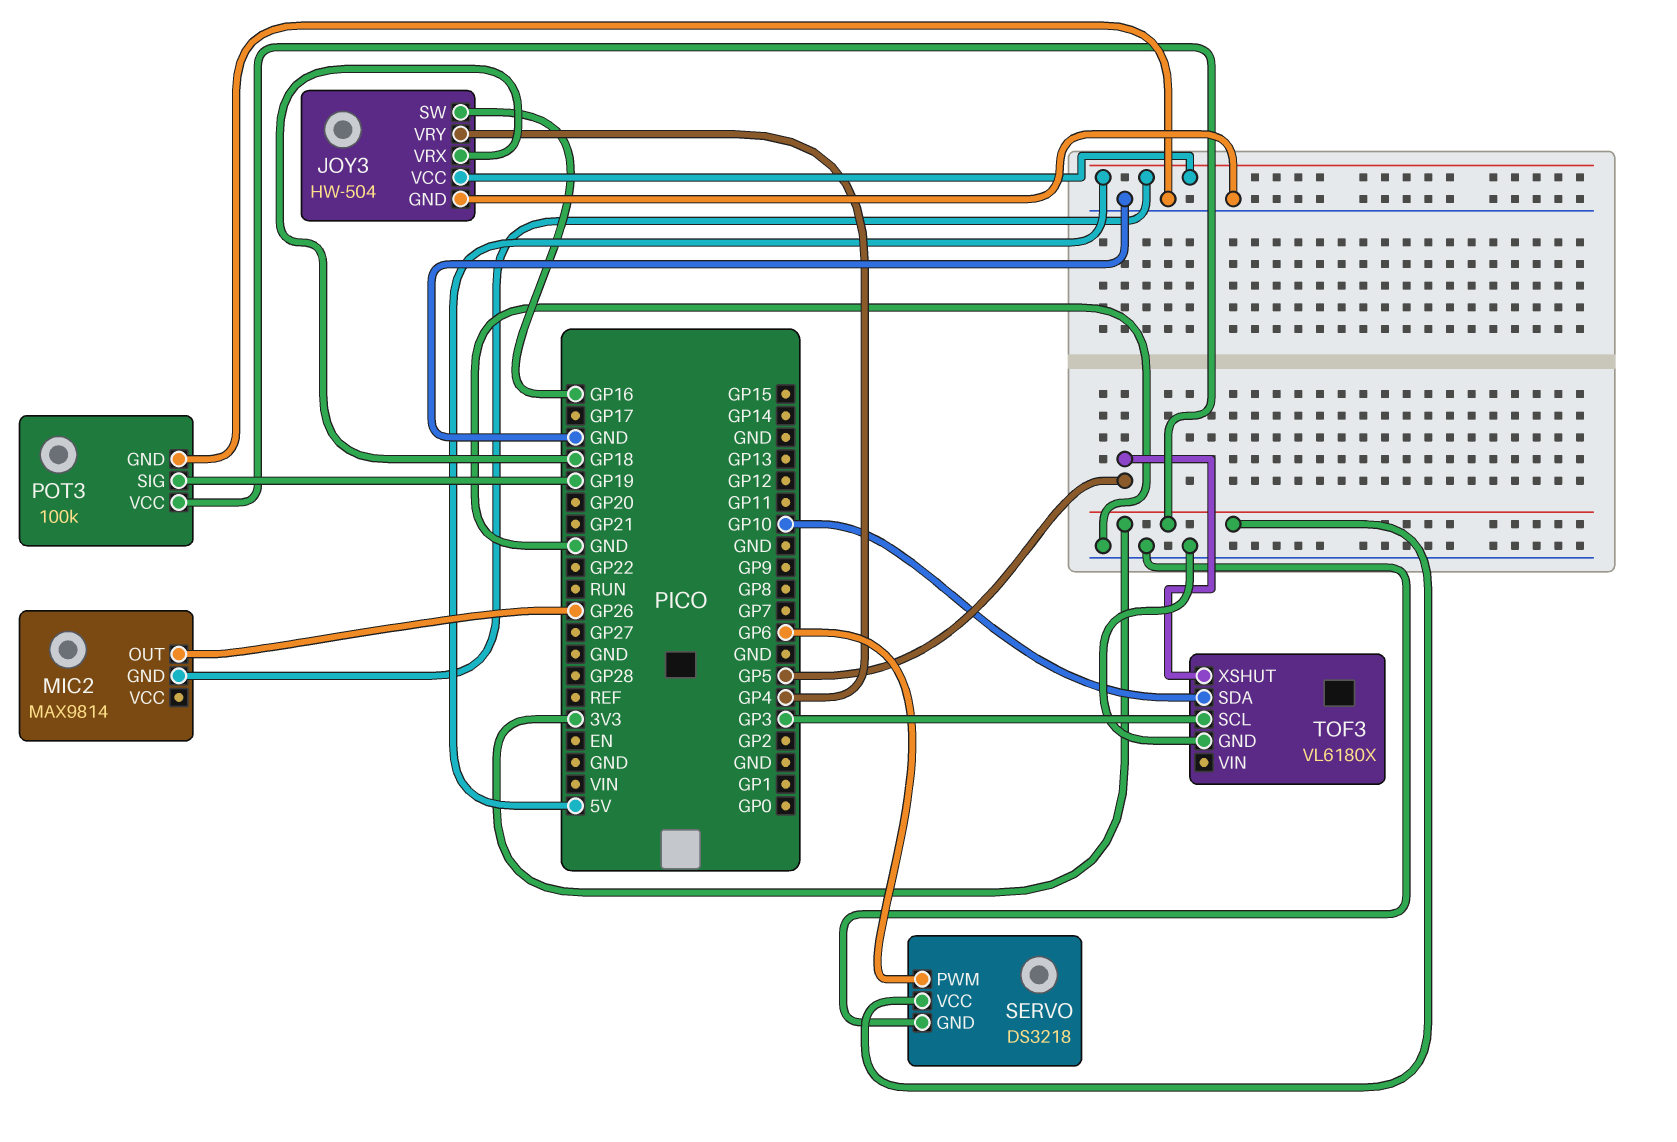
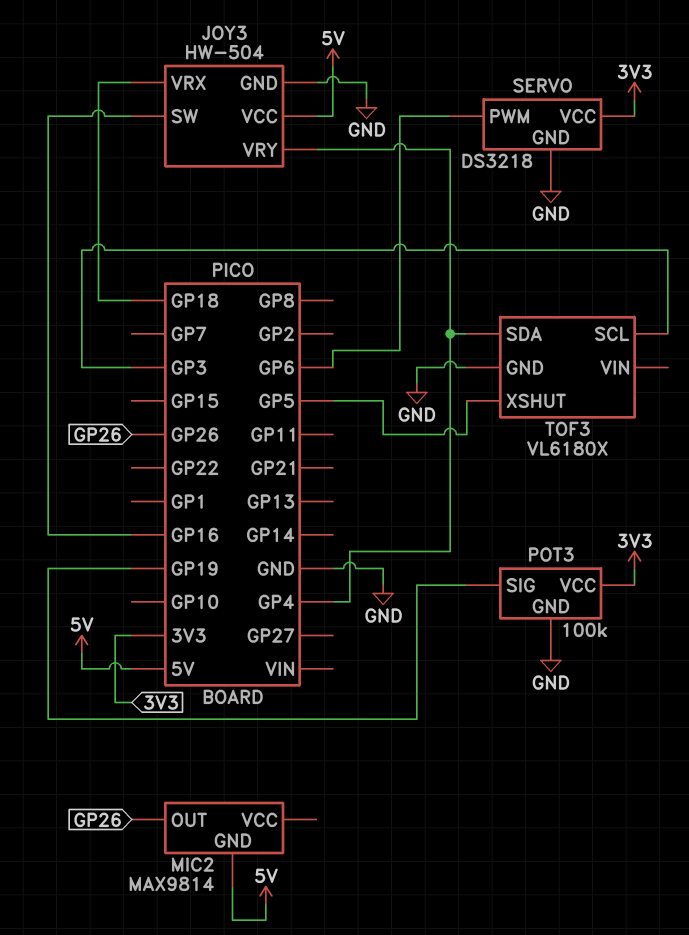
TOF3 pin SDA: GP10 -> GP4

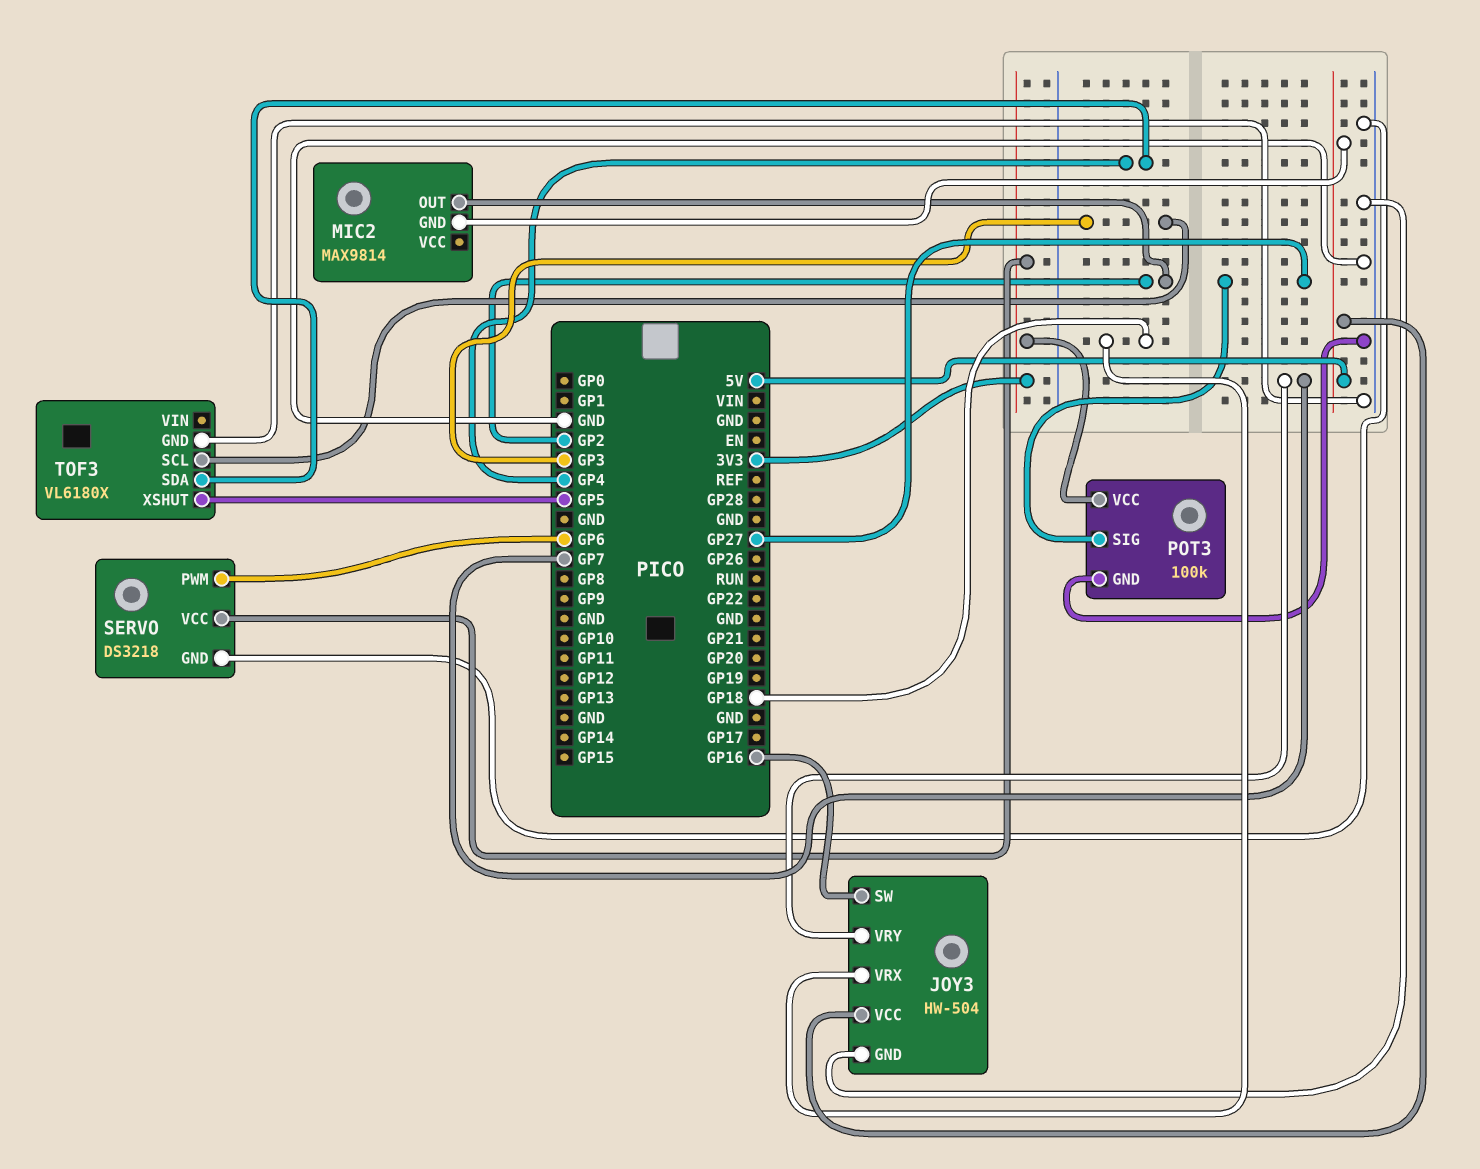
JOY3 pin VRY: GP4 -> GP7
MIC2 pin OUT: GP26 -> GP2
POT3 pin SIG: GP19 -> GP27

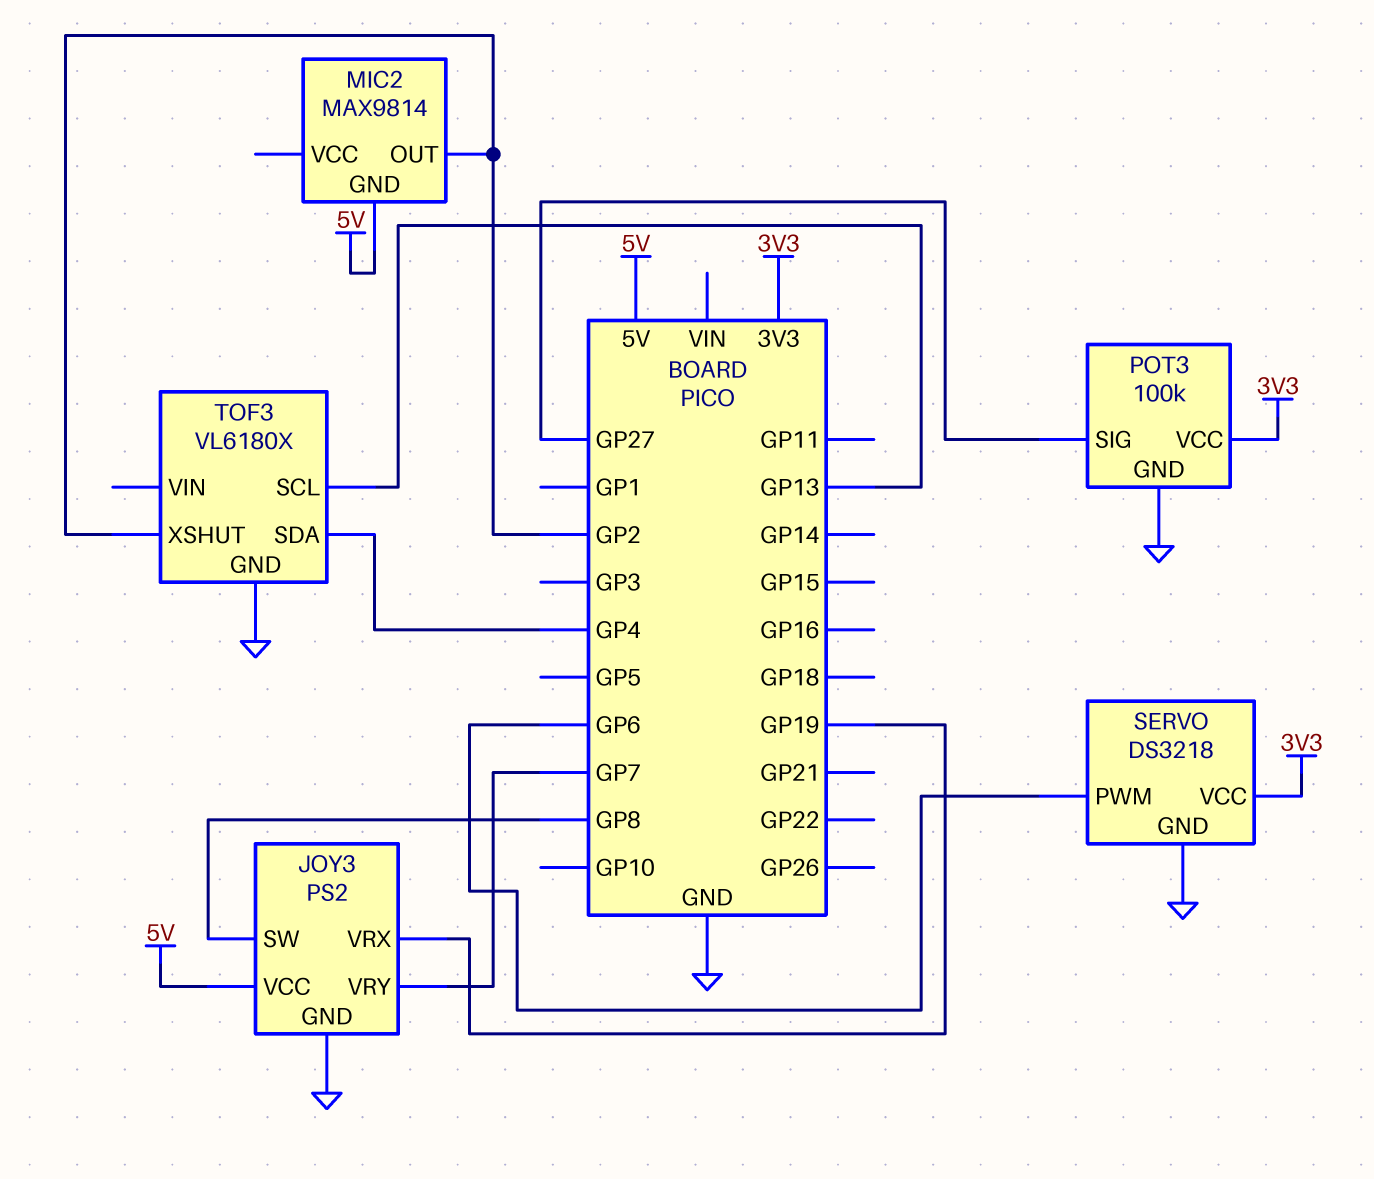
JOY3: HW-504 -> PS2
JOY3 pin SW: GP16 -> GP8
JOY3 pin VRX: GP18 -> GP19
TOF3 pin SCL: GP3 -> GP13
TOF3 pin XSHUT: GP5 -> GP2

